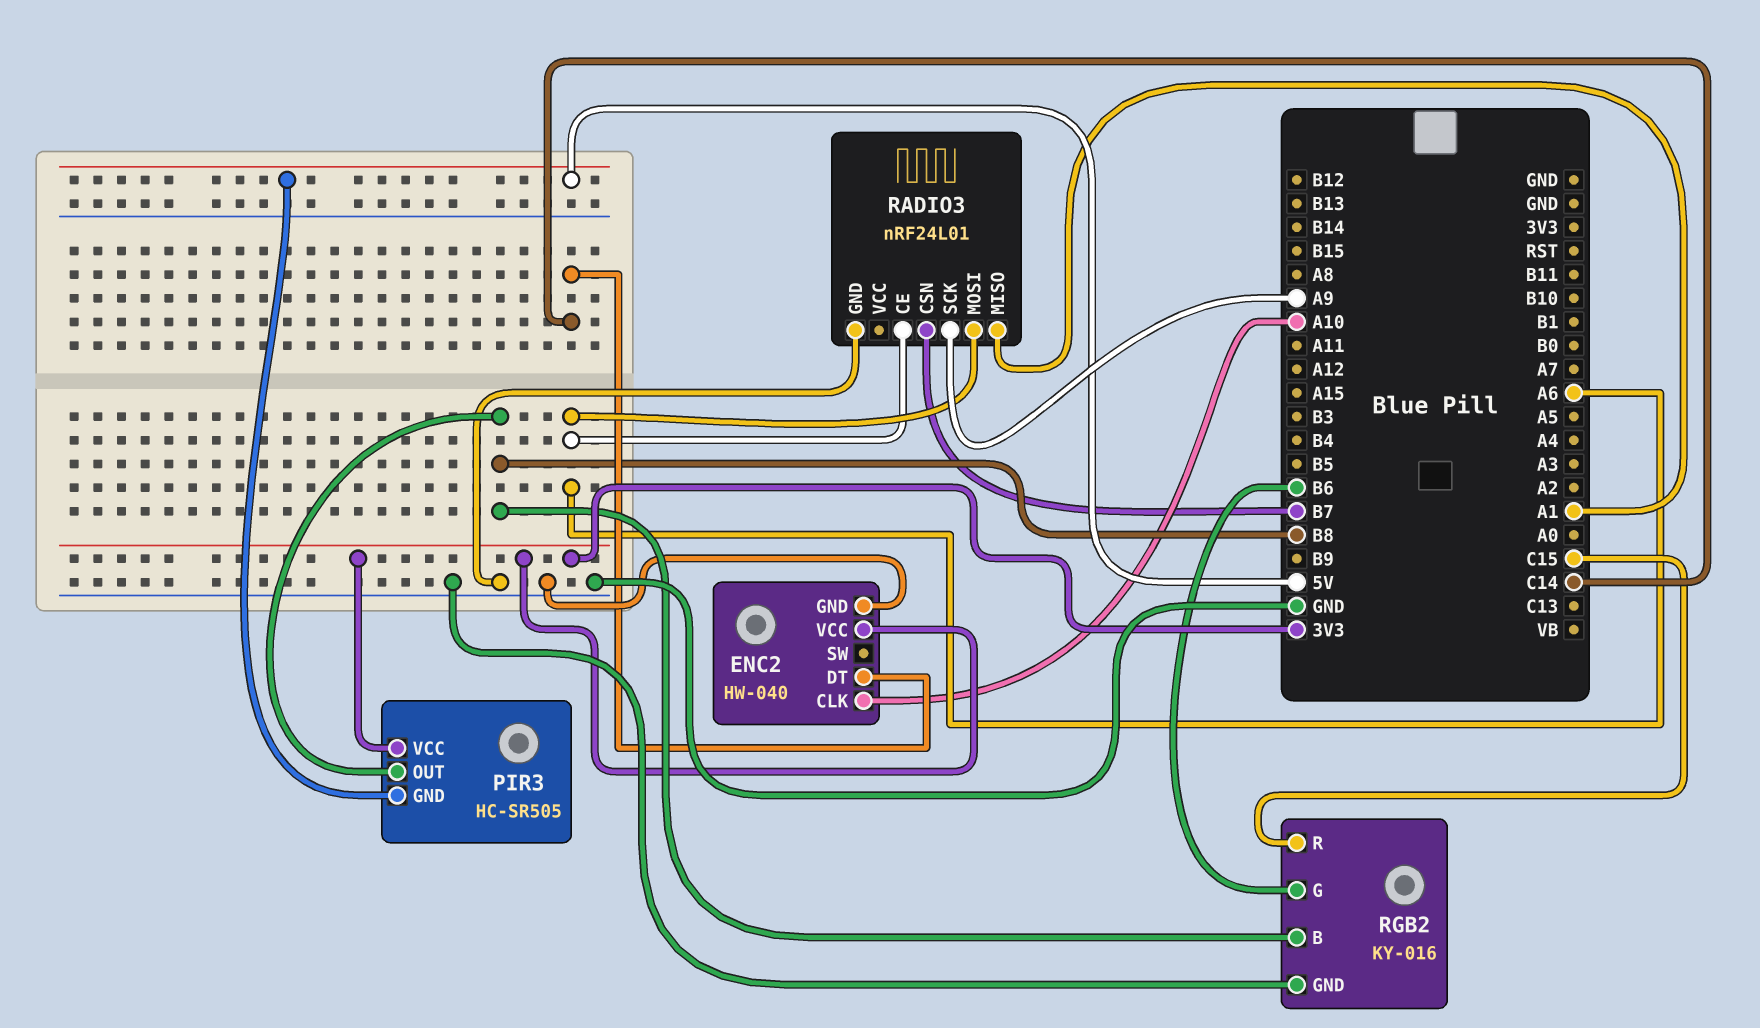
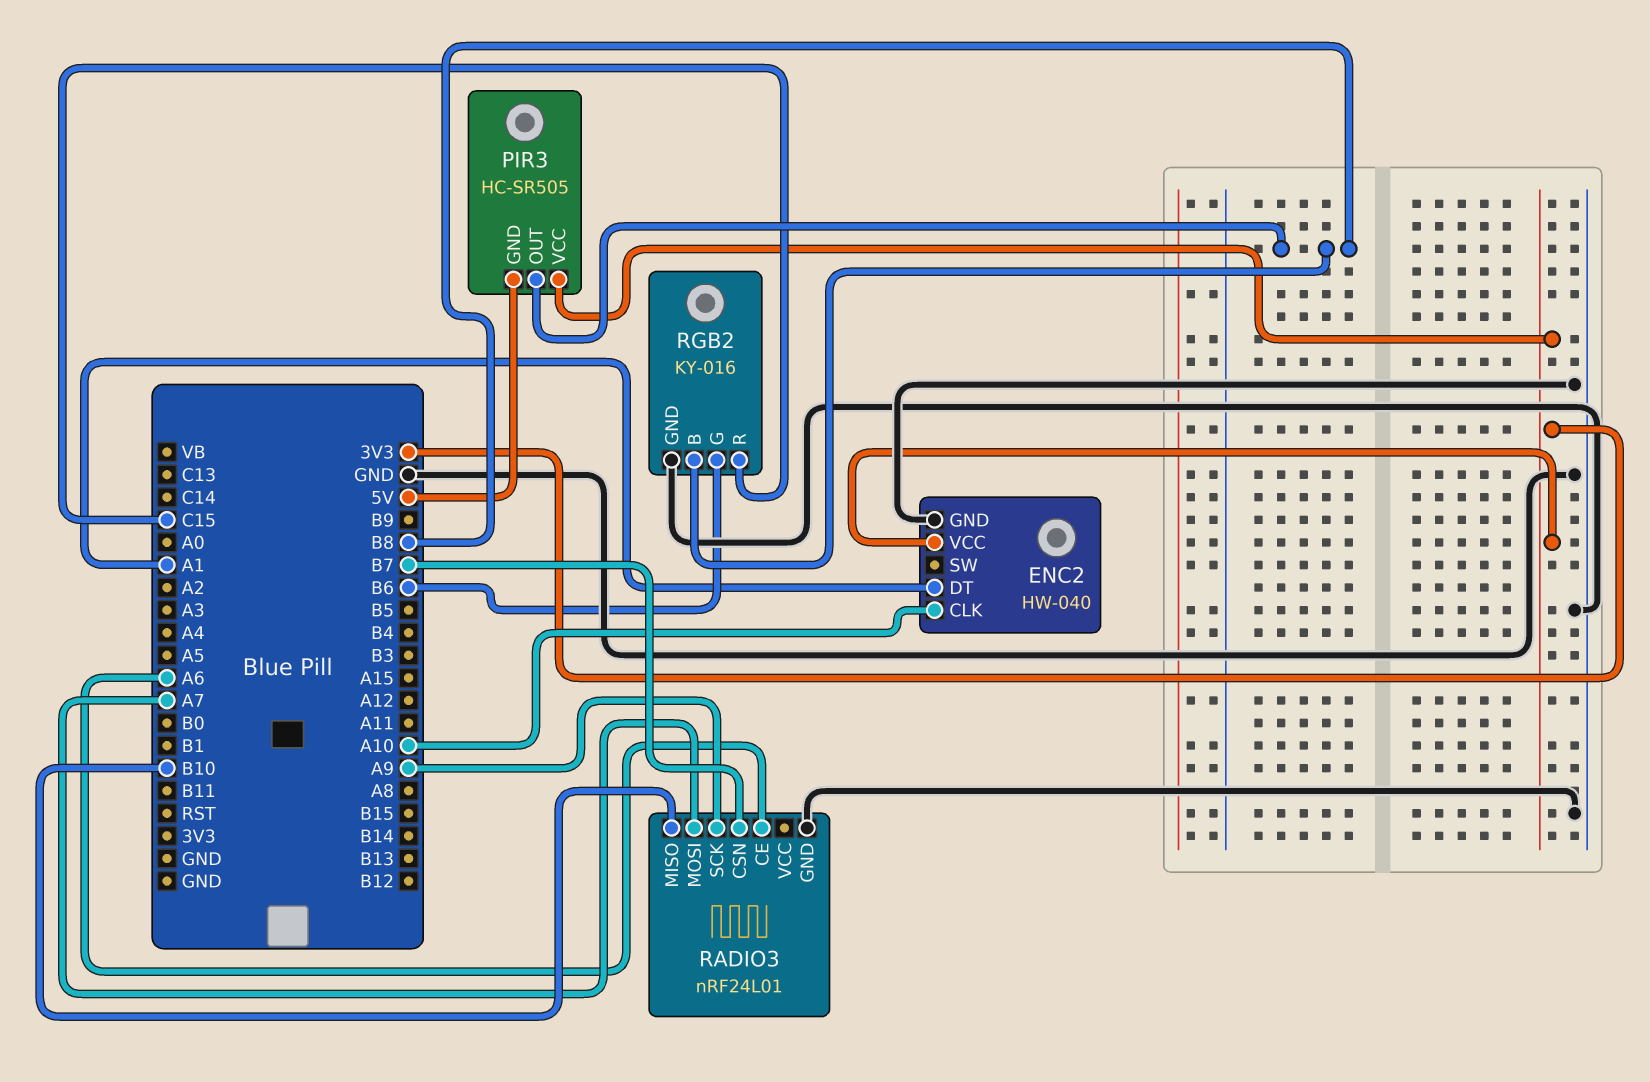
ENC2 pin DT: C14 -> A1
RADIO3 pin MISO: A1 -> B10
RADIO3 pin MOSI: A6 -> A7

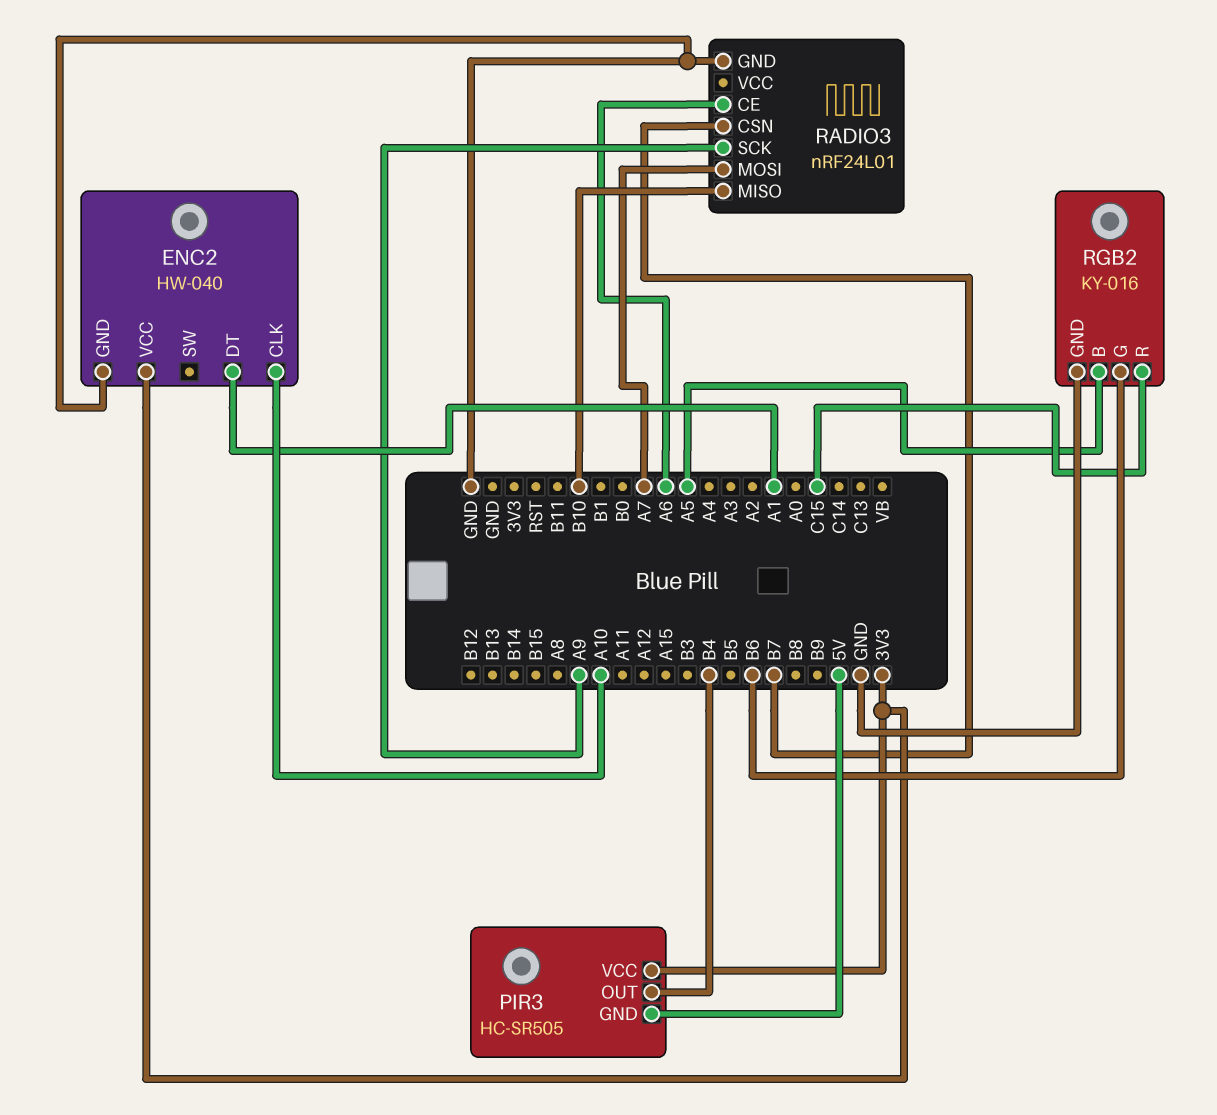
PIR3 pin OUT: B8 -> B4
RGB2 pin B: B8 -> A5

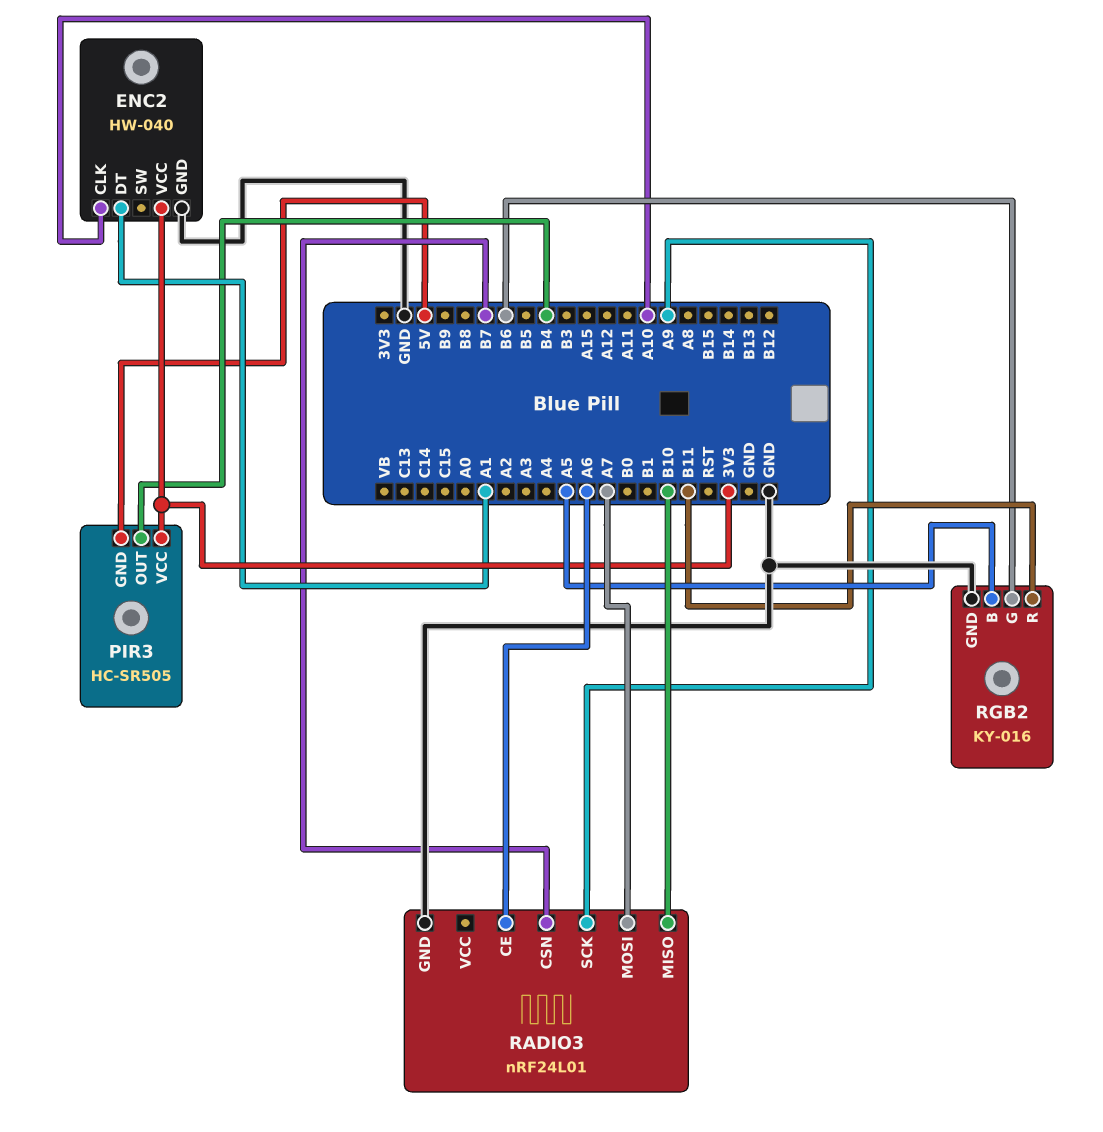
RGB2 pin R: C15 -> B11

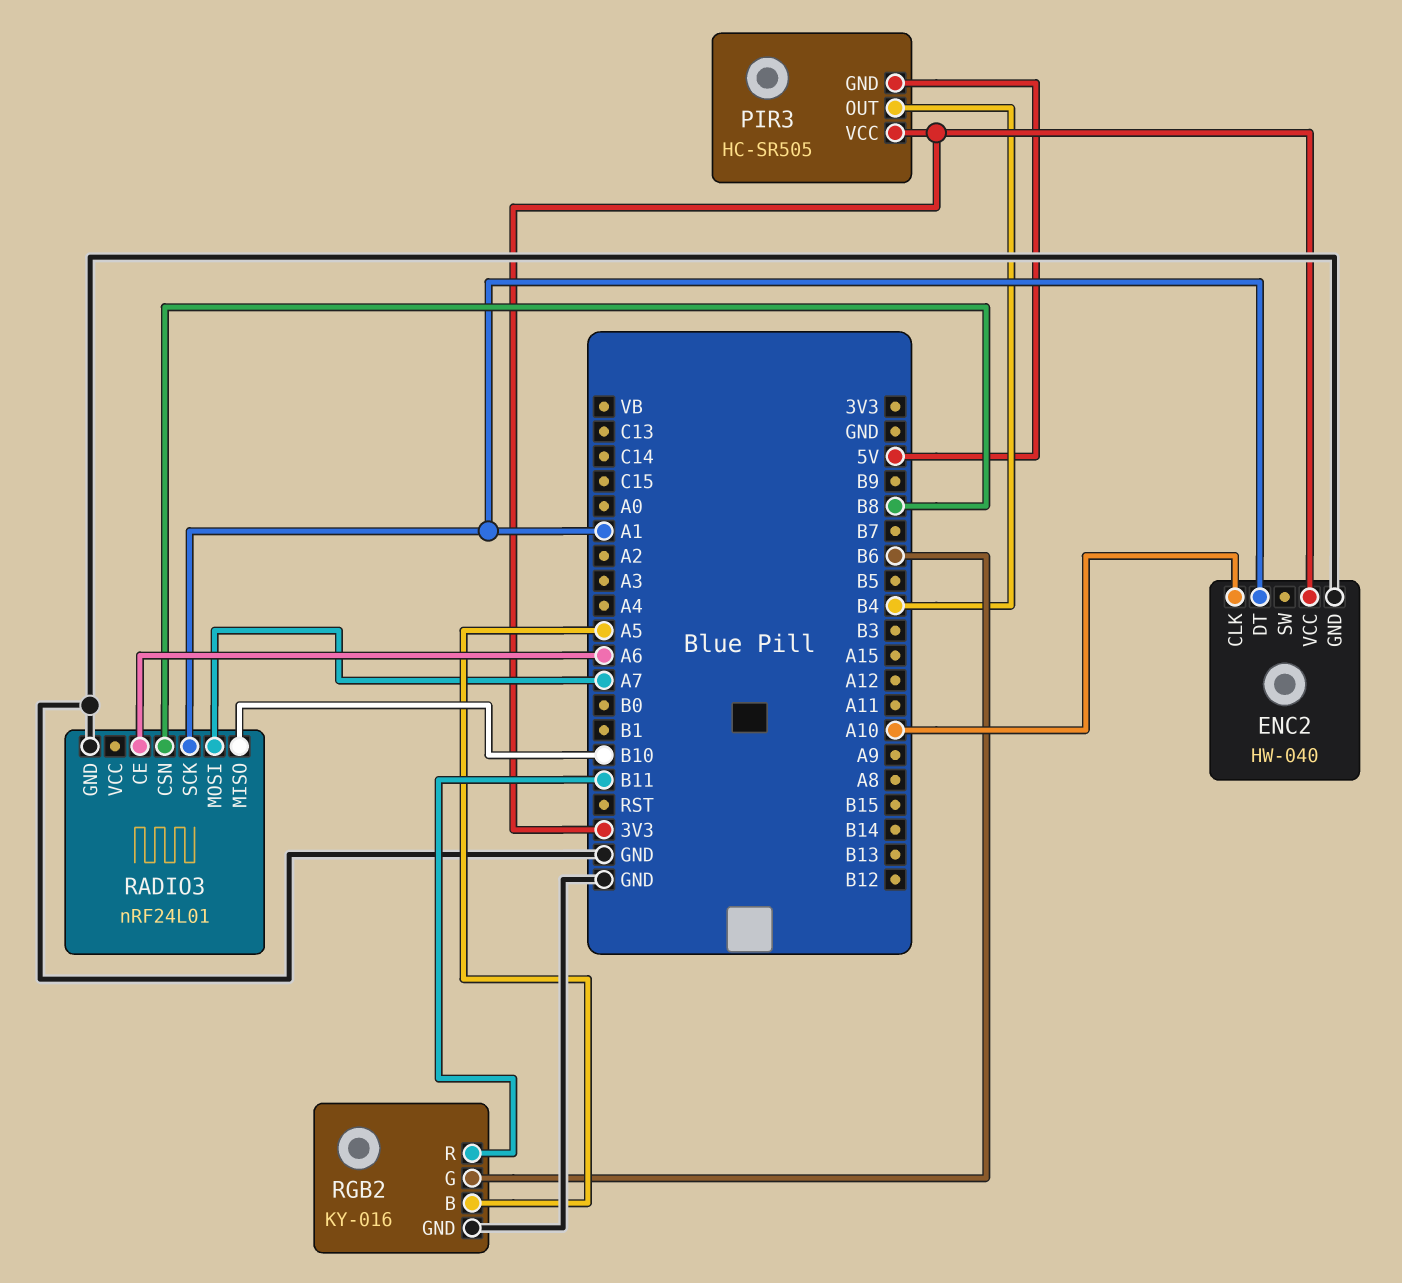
RADIO3 pin CSN: B7 -> B8
RADIO3 pin SCK: A9 -> A1

